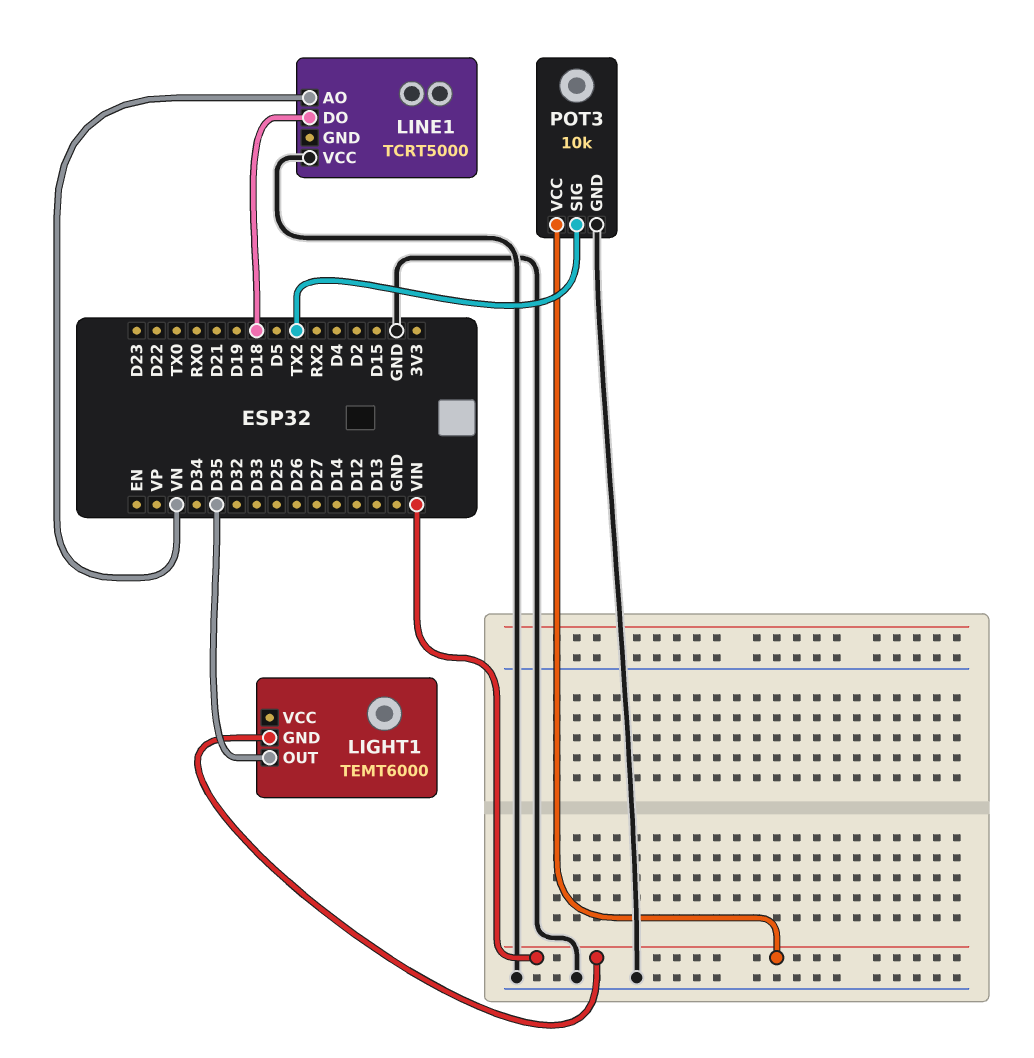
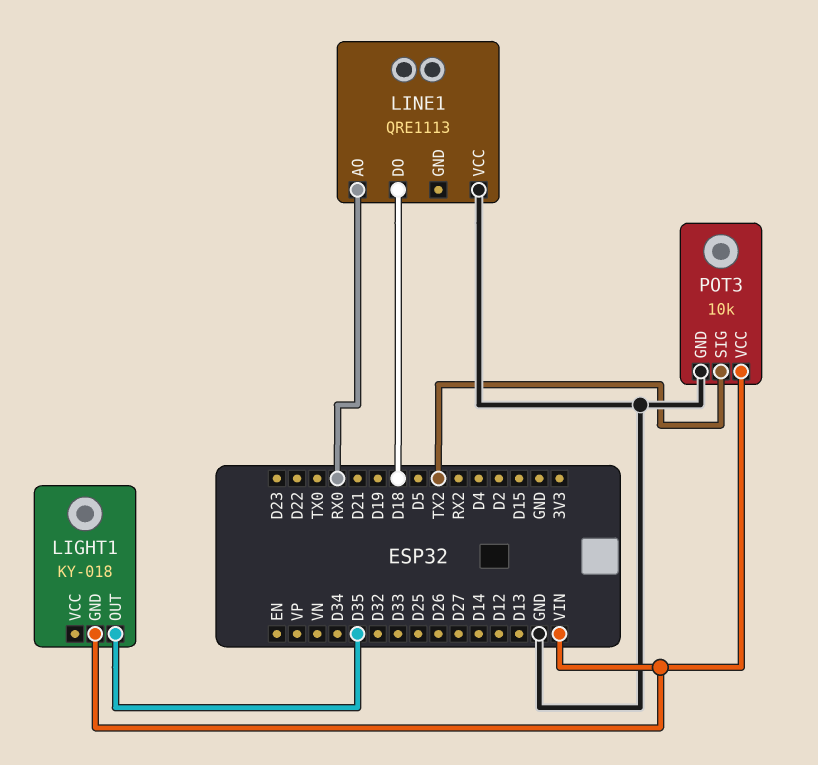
LIGHT1: TEMT6000 -> KY-018
LINE1: TCRT5000 -> QRE1113
LINE1 pin AO: VN -> RX0

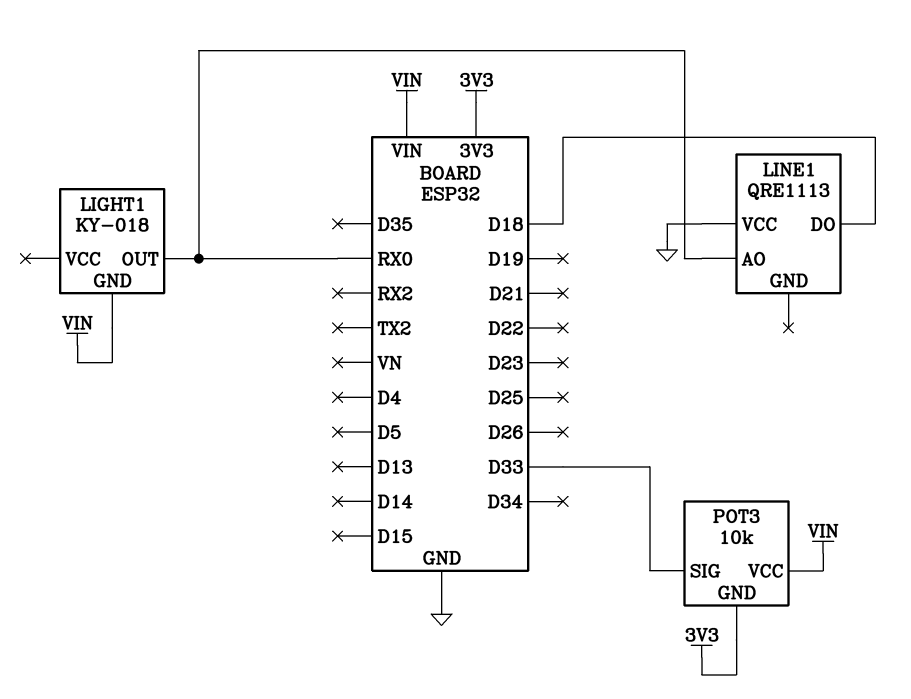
LIGHT1 pin OUT: D35 -> RX0
POT3 pin GND: GND -> 3V3
POT3 pin SIG: TX2 -> D33

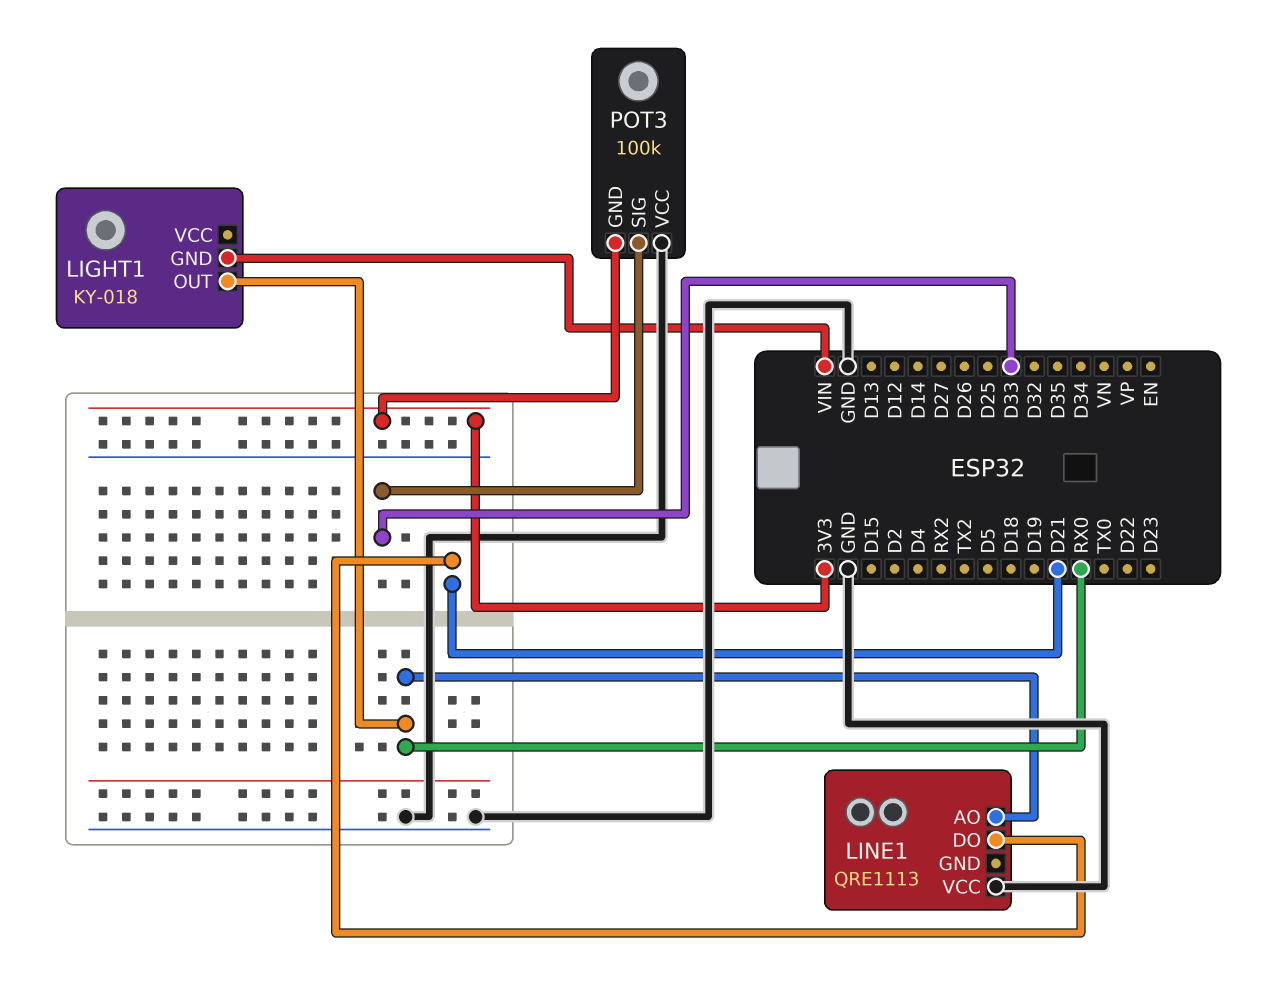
LINE1 pin DO: D18 -> D21
POT3: 10k -> 100k
POT3 pin VCC: VIN -> GND

